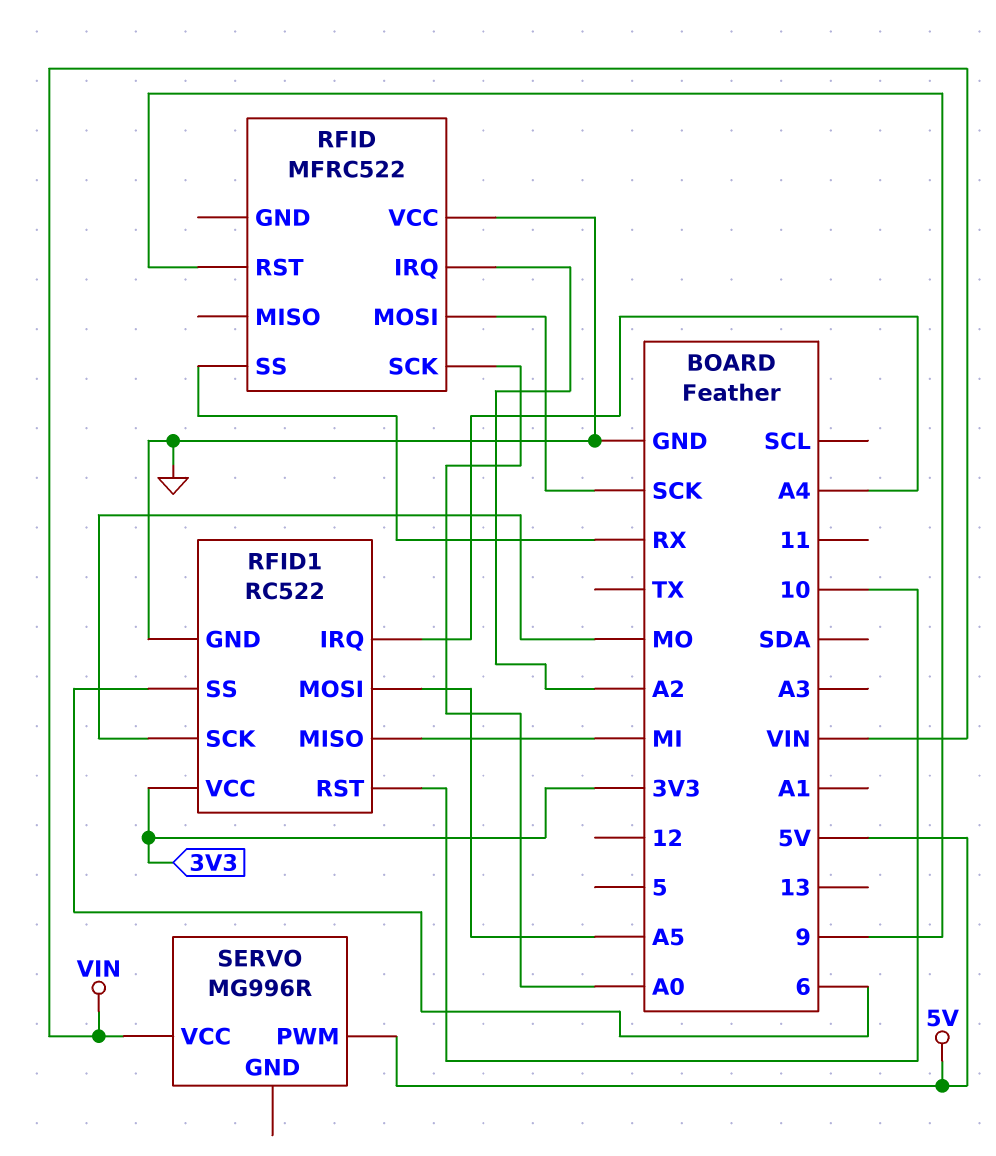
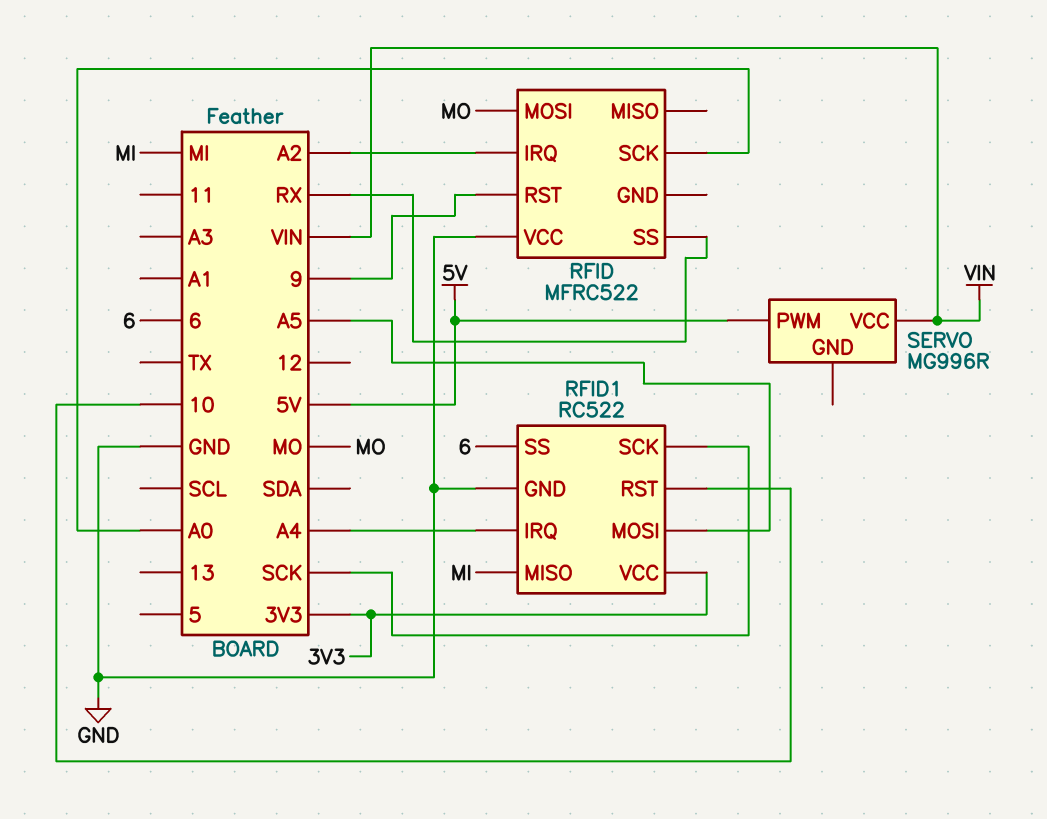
RFID pin MOSI: SCK -> MO
RFID1 pin SCK: MO -> SCK

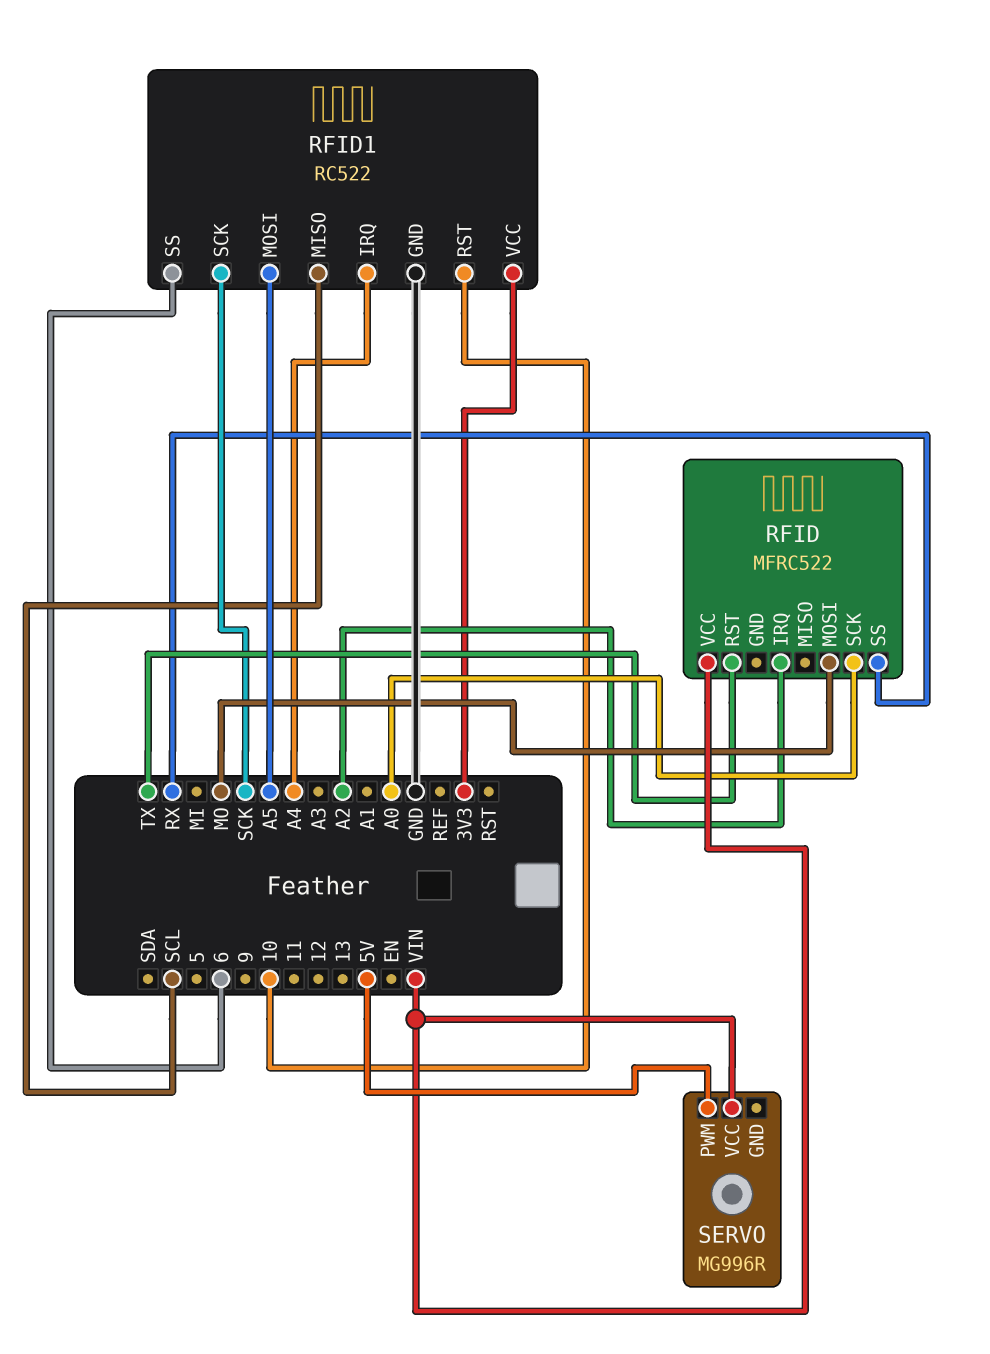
RFID pin RST: 9 -> TX
RFID pin VCC: GND -> VIN
RFID1 pin MISO: MI -> SCL

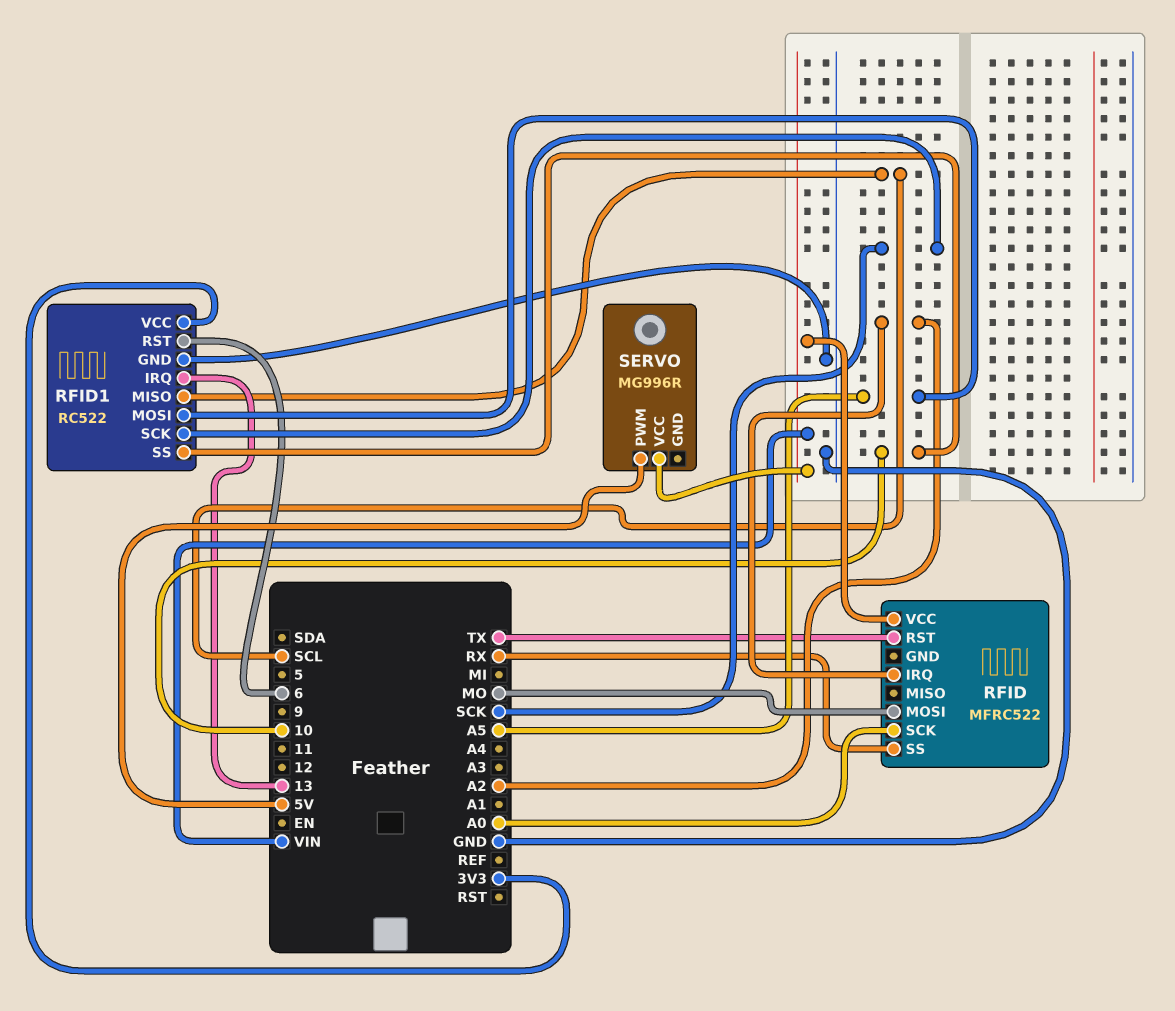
RFID1 pin IRQ: A4 -> 13
RFID1 pin RST: 10 -> 6
RFID1 pin SS: 6 -> 10

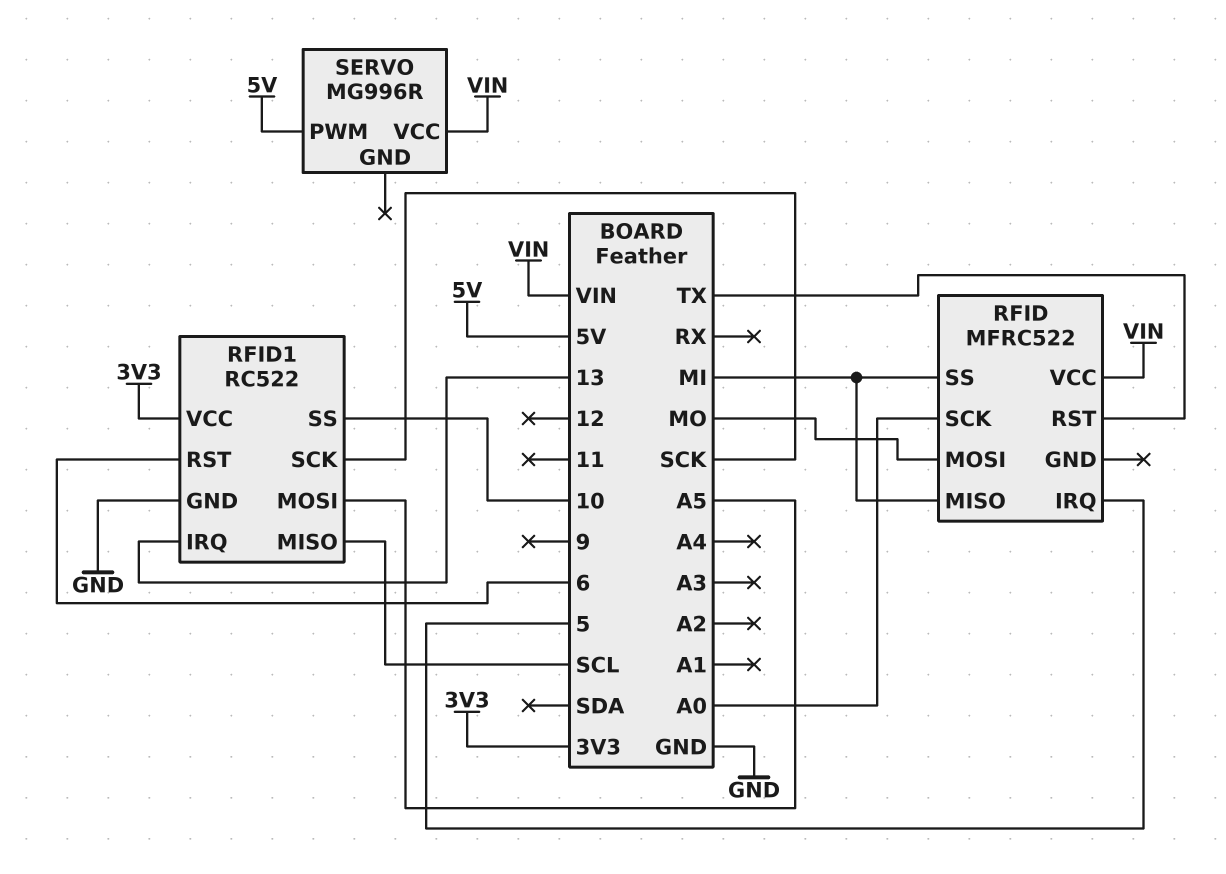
RFID pin IRQ: A2 -> 5
RFID pin MISO: none -> MI
RFID pin SS: RX -> MI

